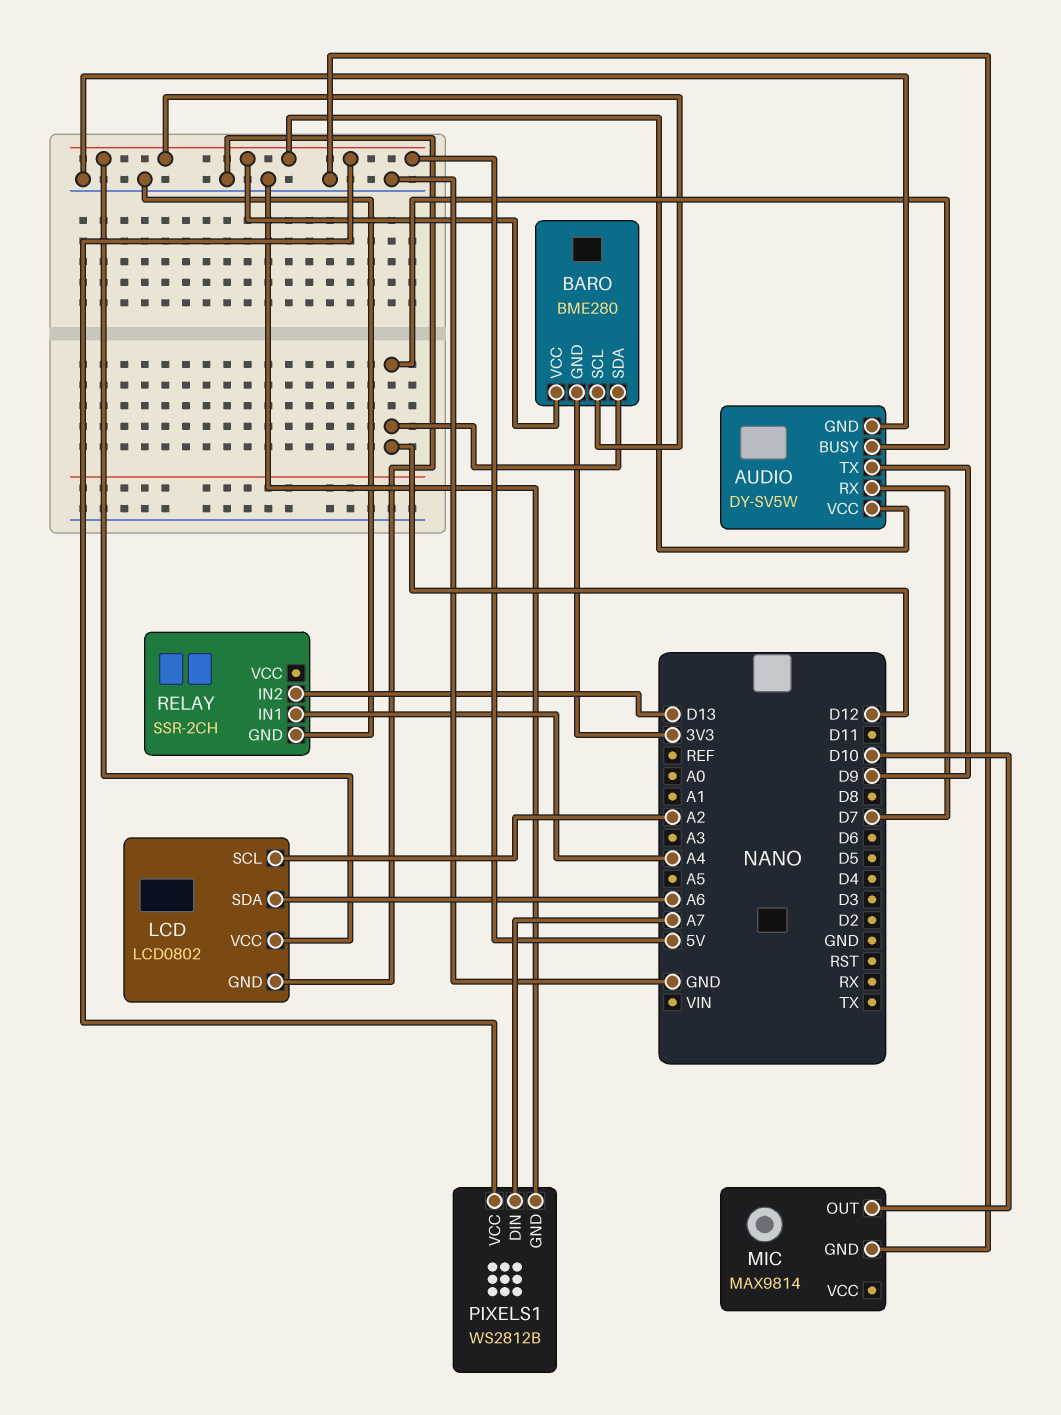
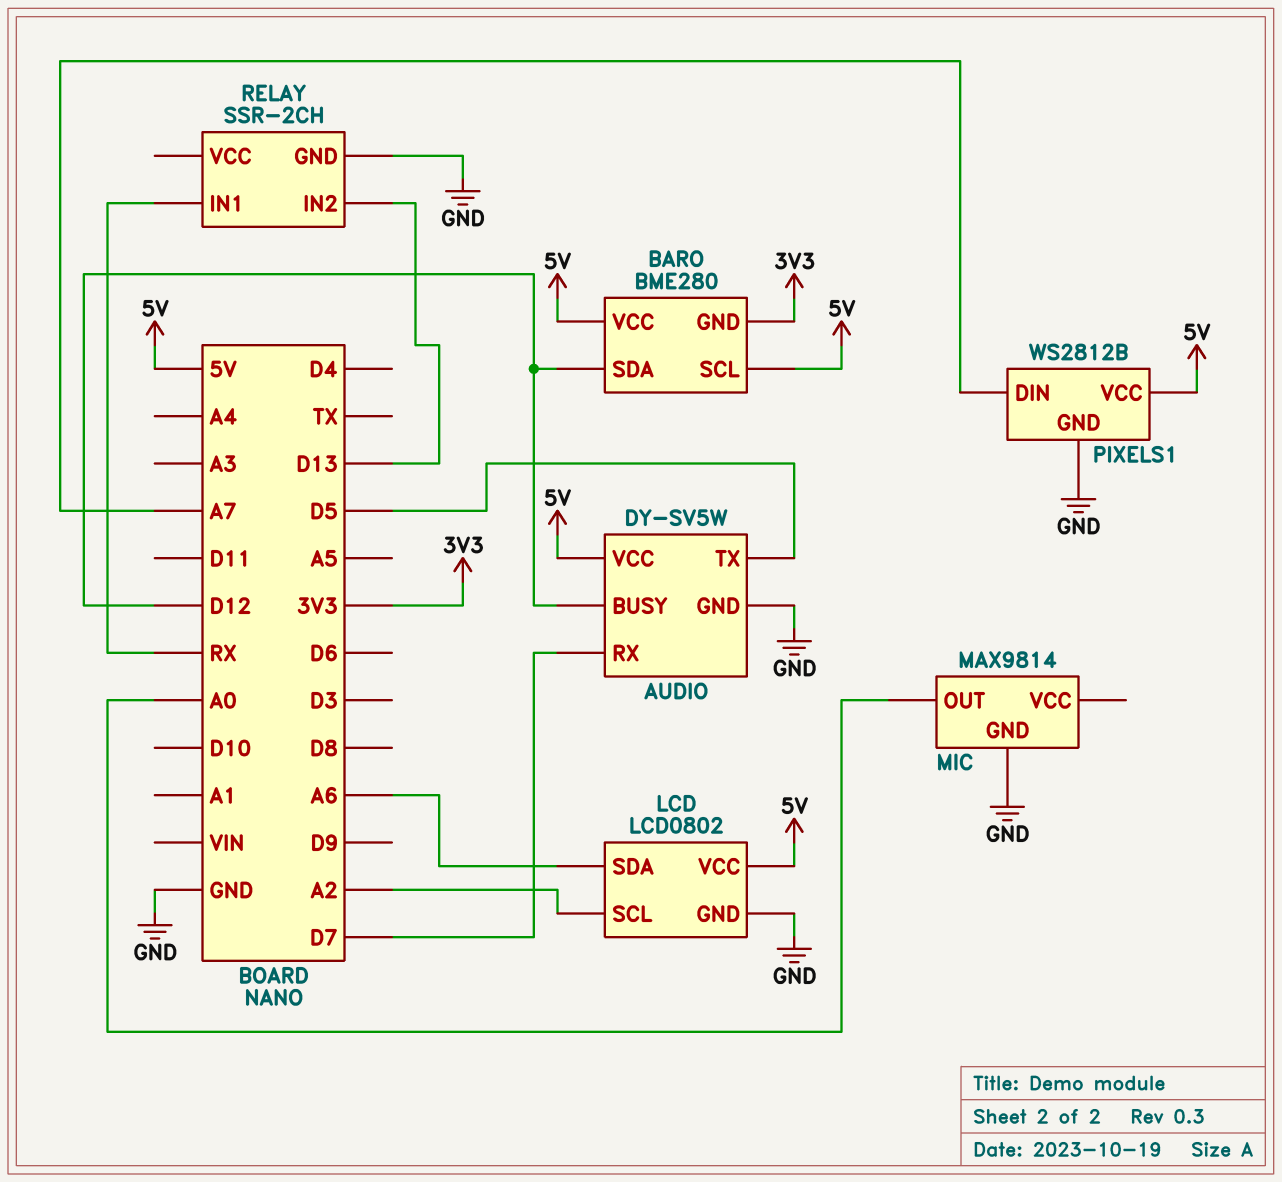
AUDIO pin TX: D9 -> D5
MIC pin OUT: D10 -> A0
RELAY pin IN1: A4 -> RX

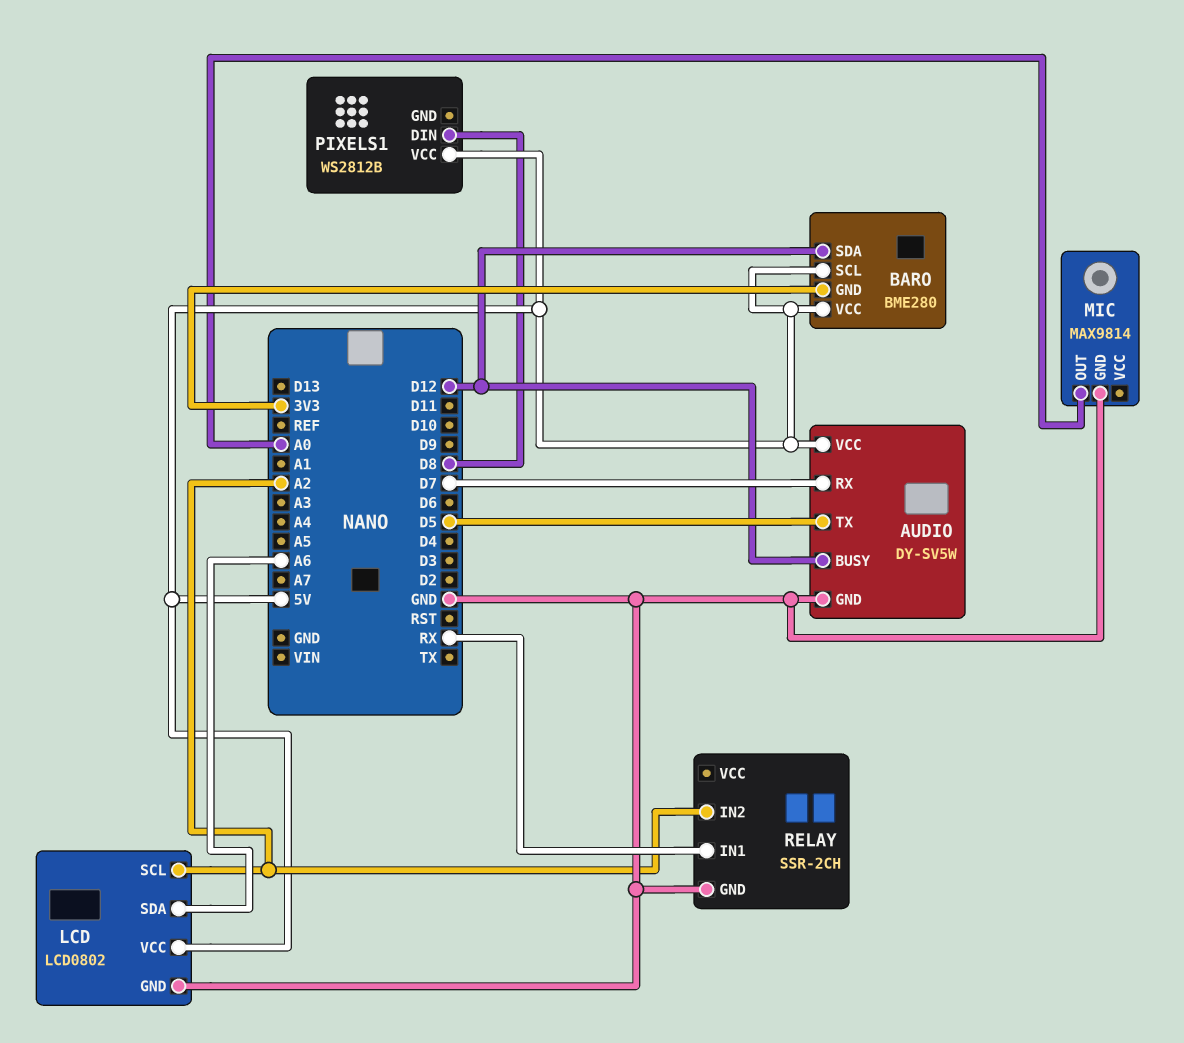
PIXELS1 pin DIN: A7 -> D8
PIXELS1 pin GND: GND -> none
RELAY pin IN2: D13 -> A2

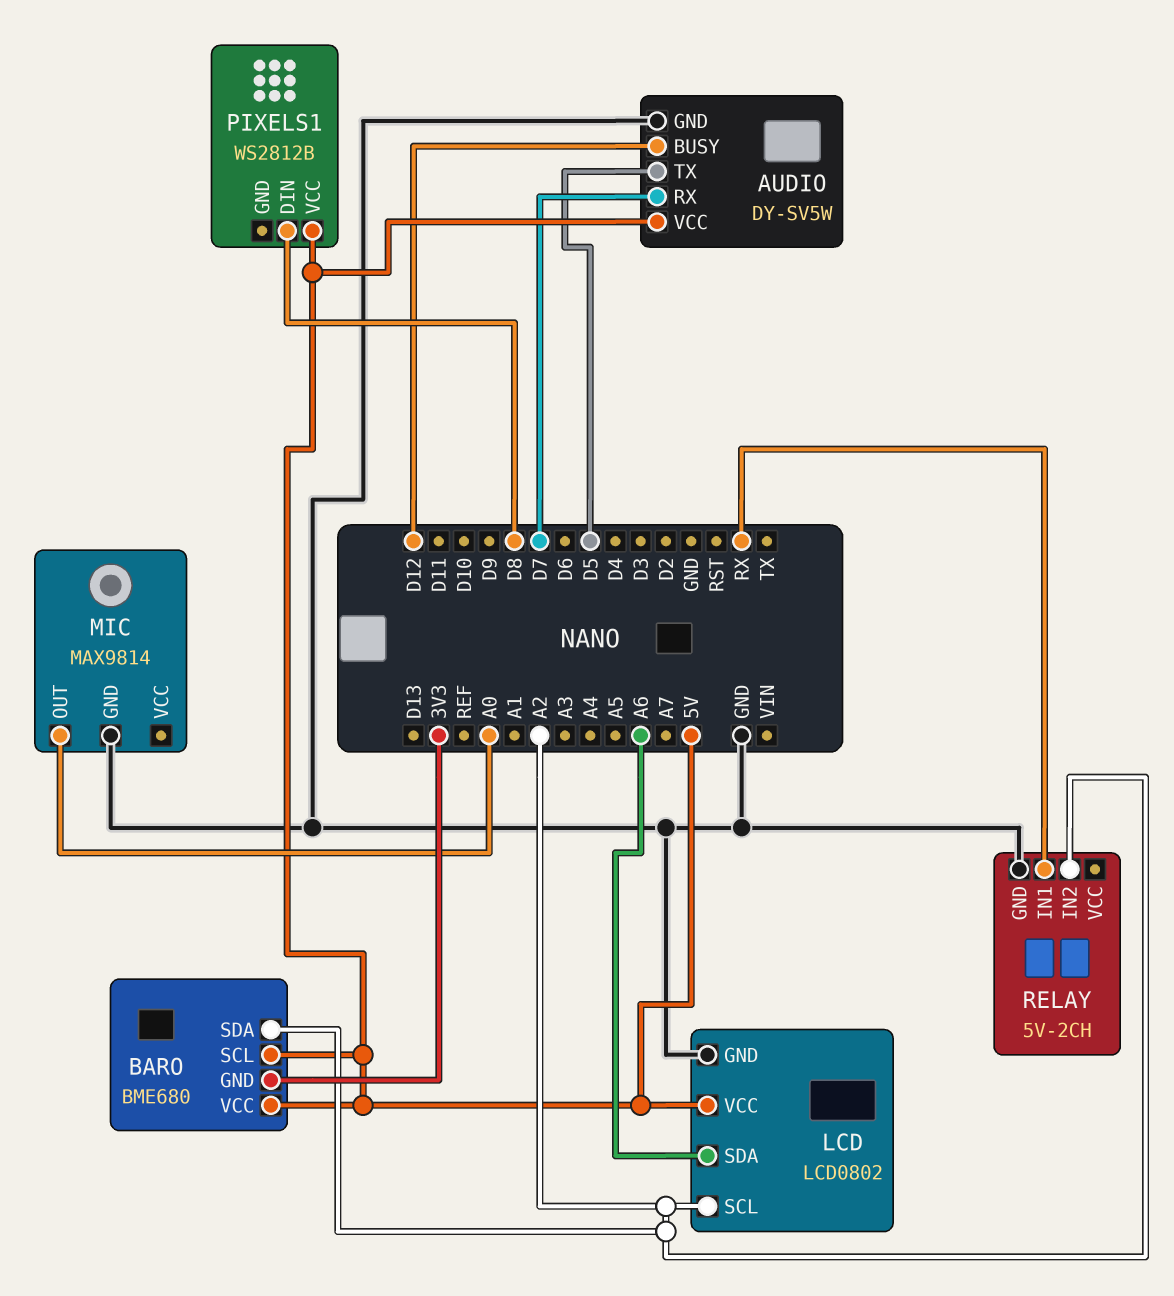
BARO: BME280 -> BME680
BARO pin SDA: D12 -> A2
RELAY: SSR-2CH -> 5V-2CH

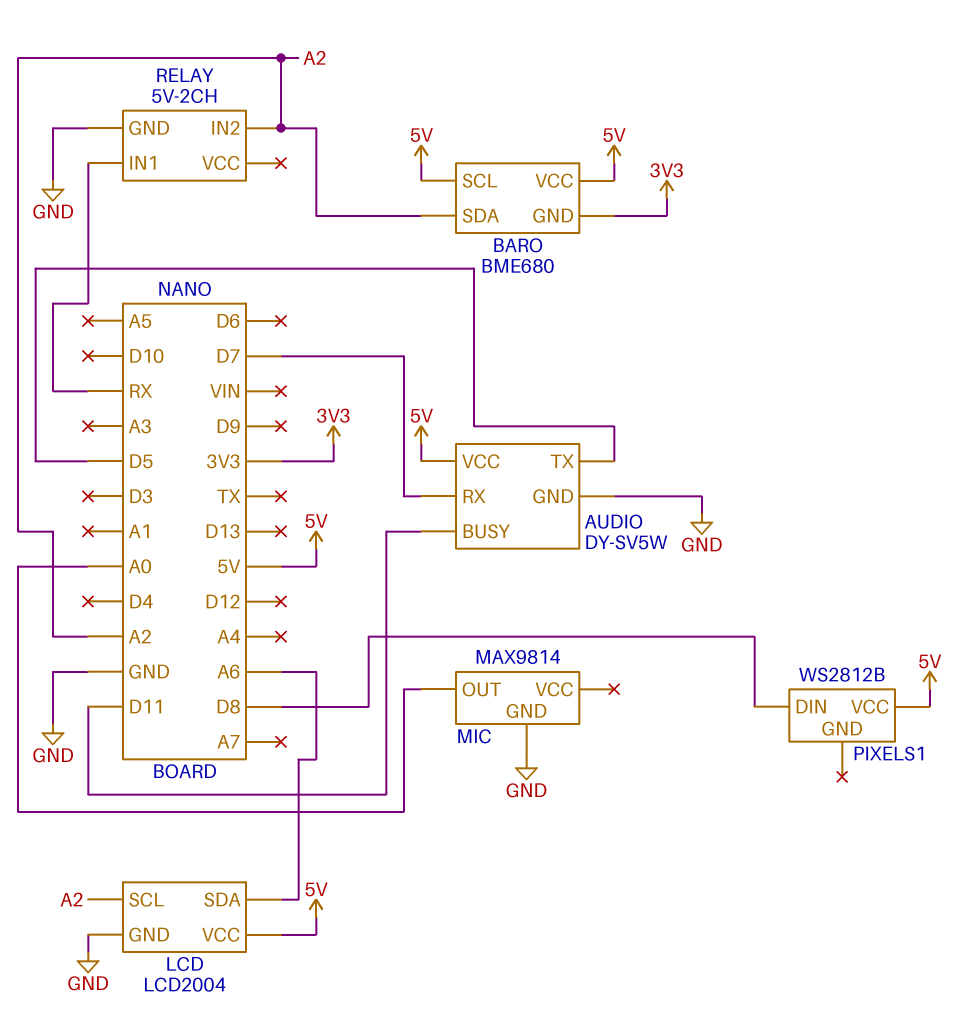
AUDIO pin BUSY: D12 -> D11
LCD: LCD0802 -> LCD2004

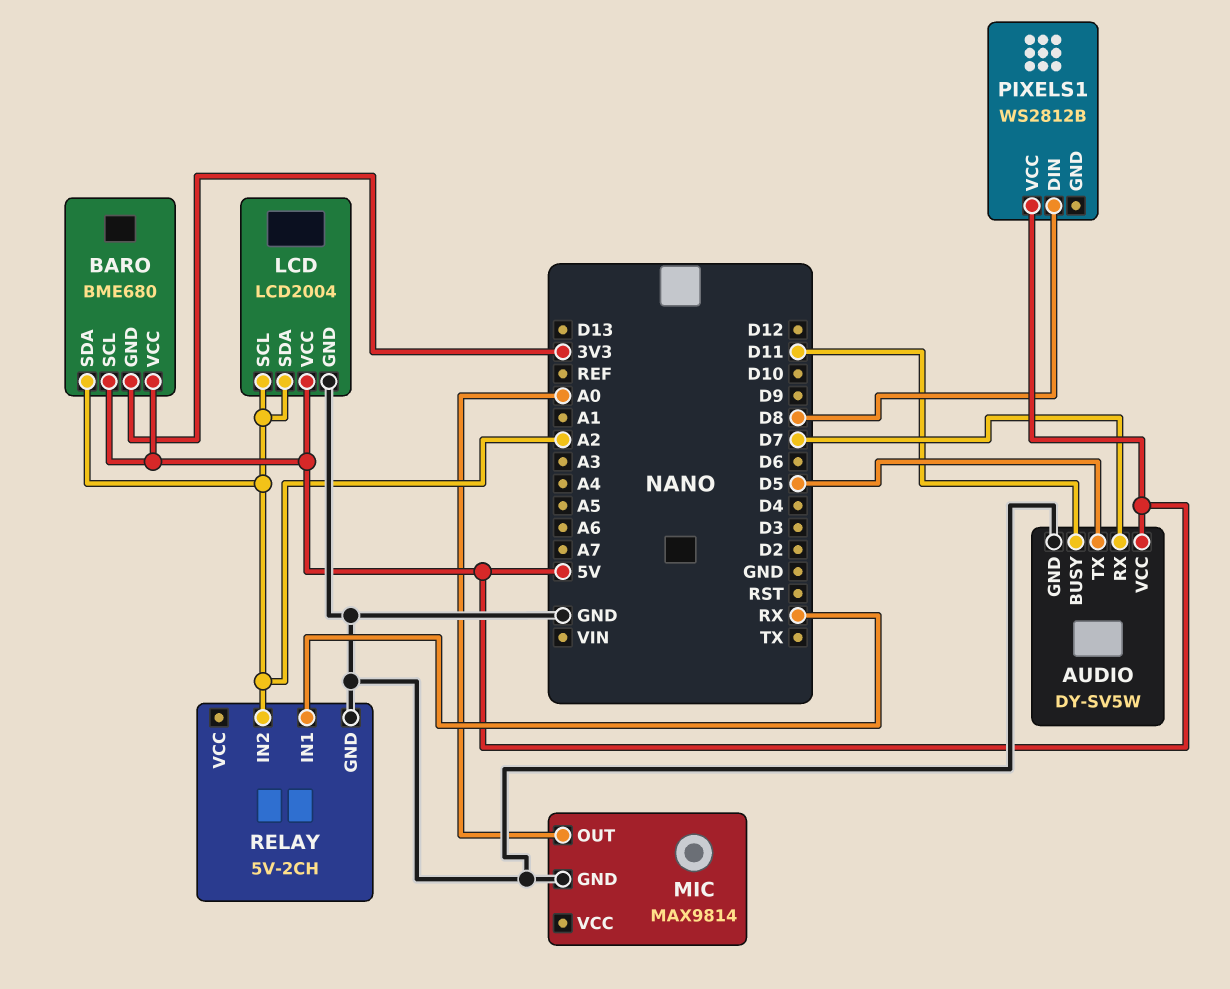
LCD pin SDA: A6 -> A2

